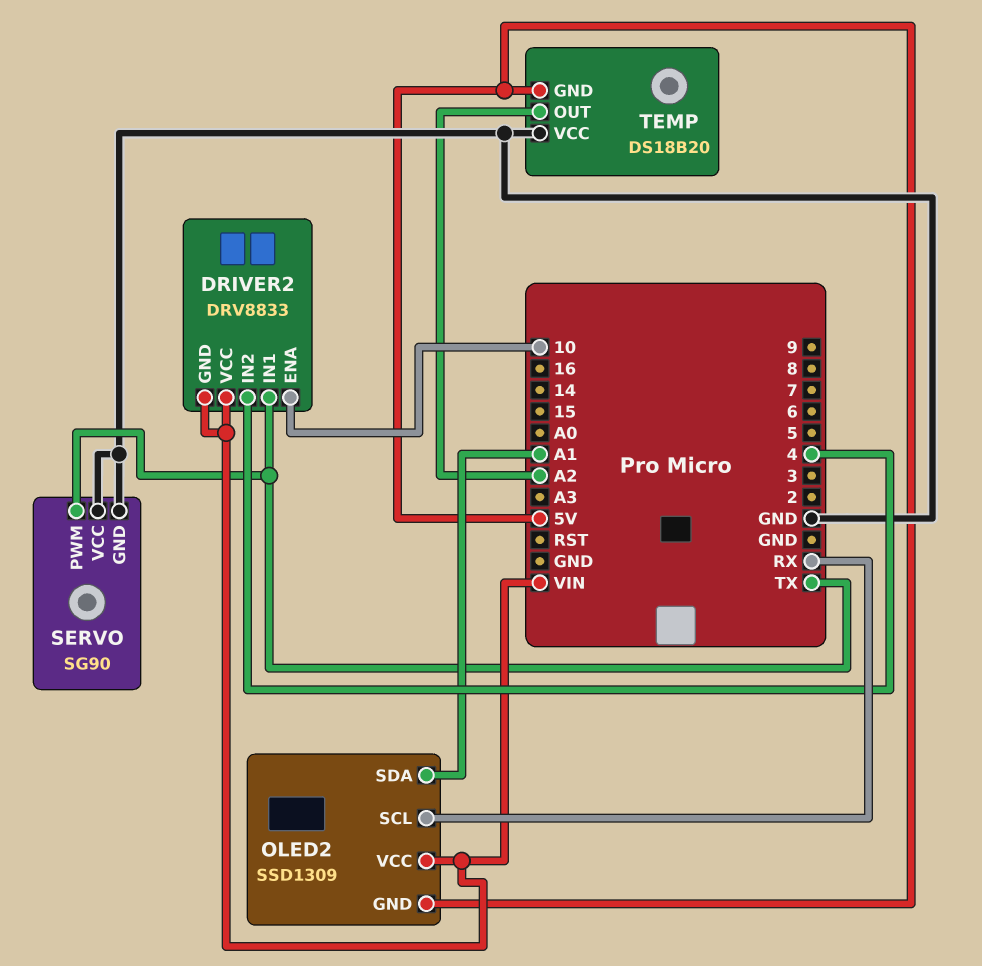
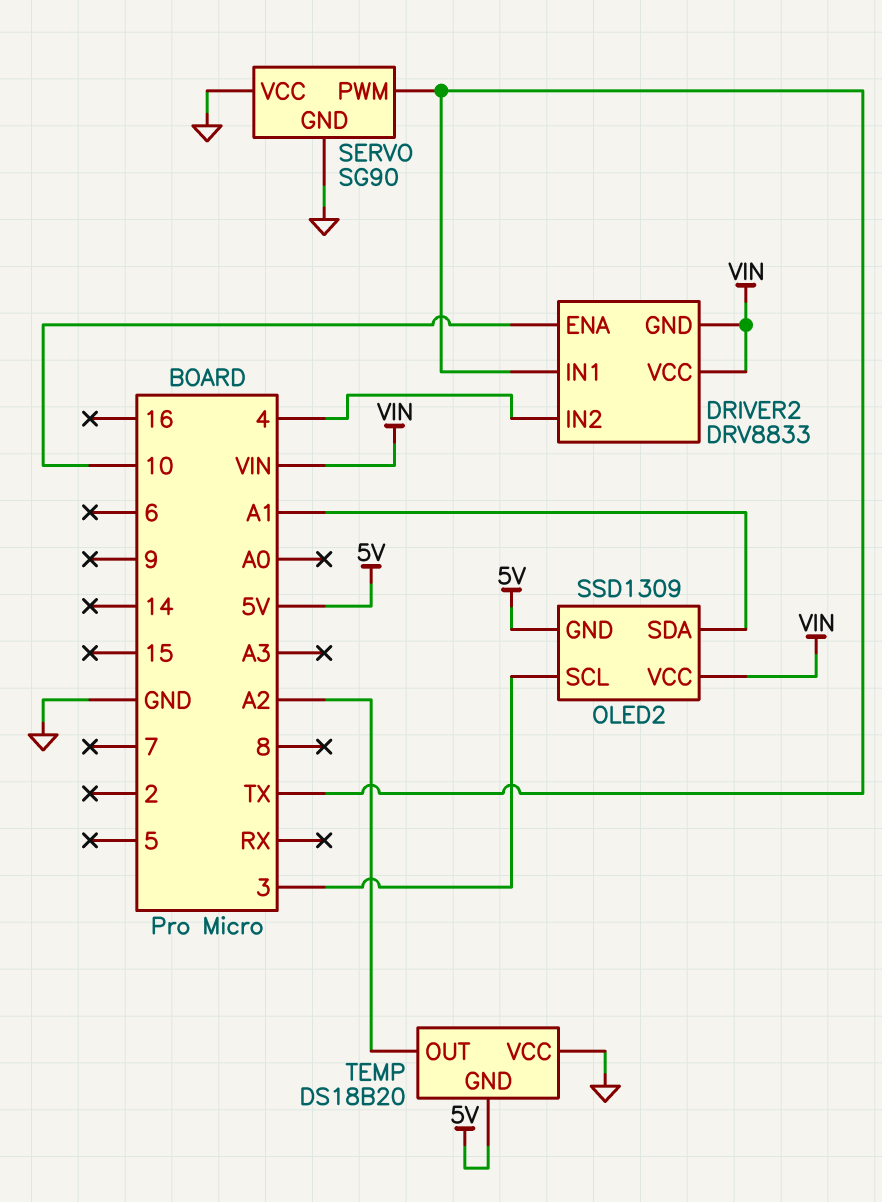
OLED2 pin SCL: RX -> 3

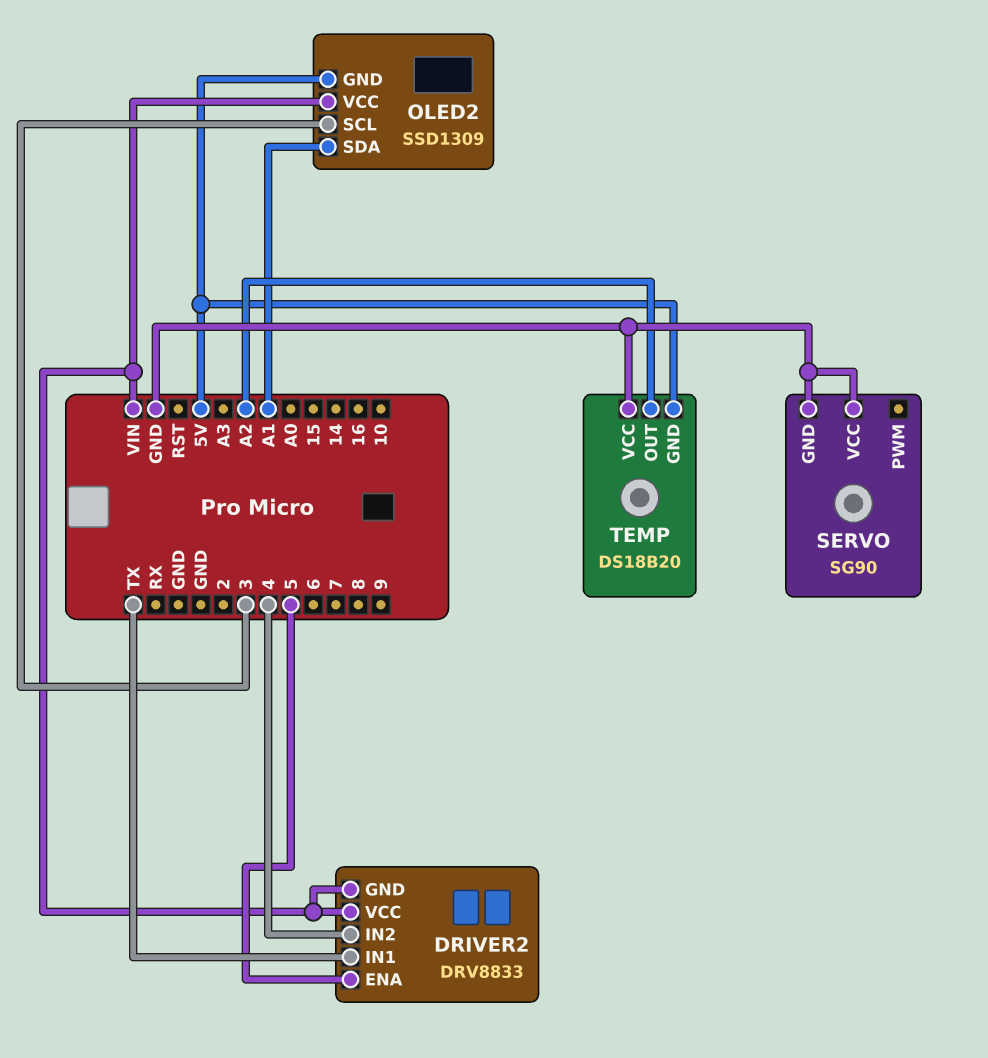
DRIVER2 pin ENA: 10 -> 5
SERVO pin PWM: TX -> none

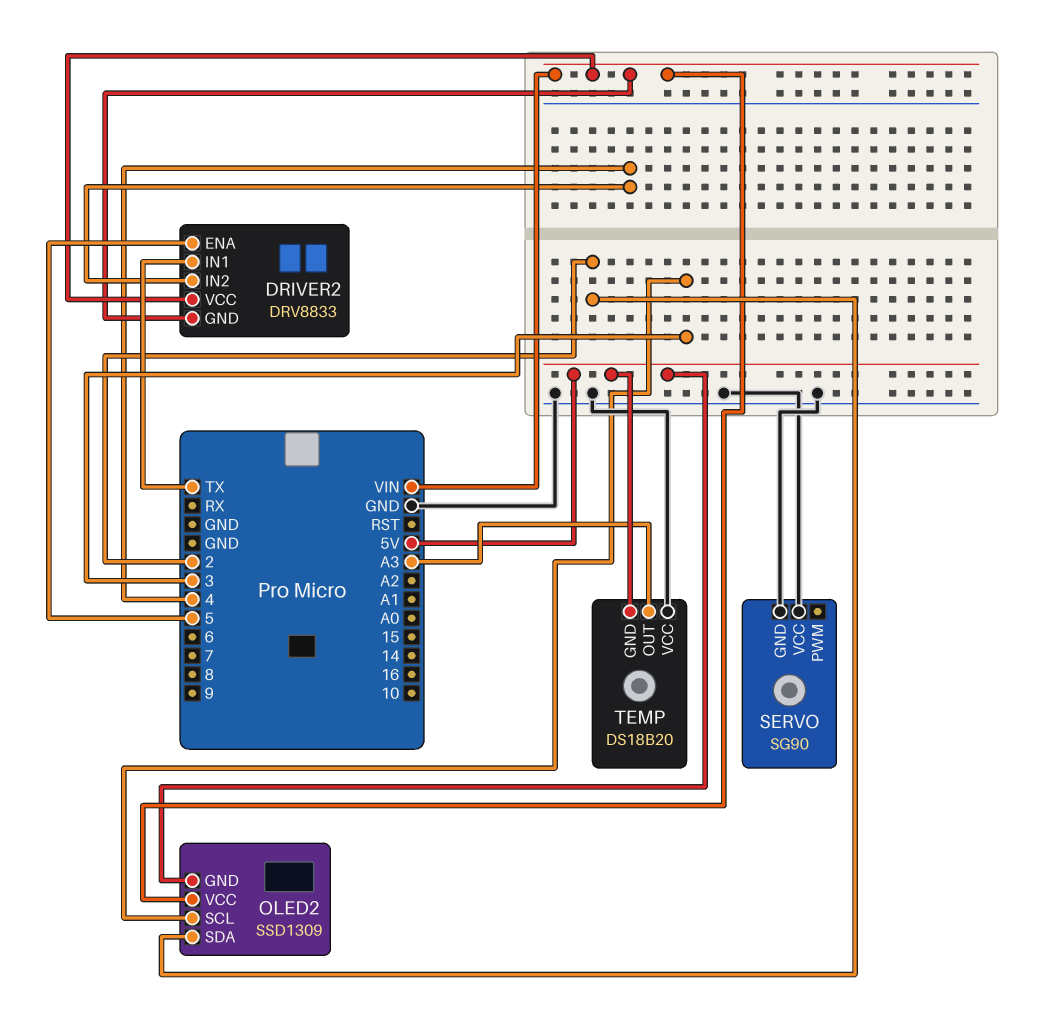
OLED2 pin SDA: A1 -> 2
TEMP pin OUT: A2 -> A3

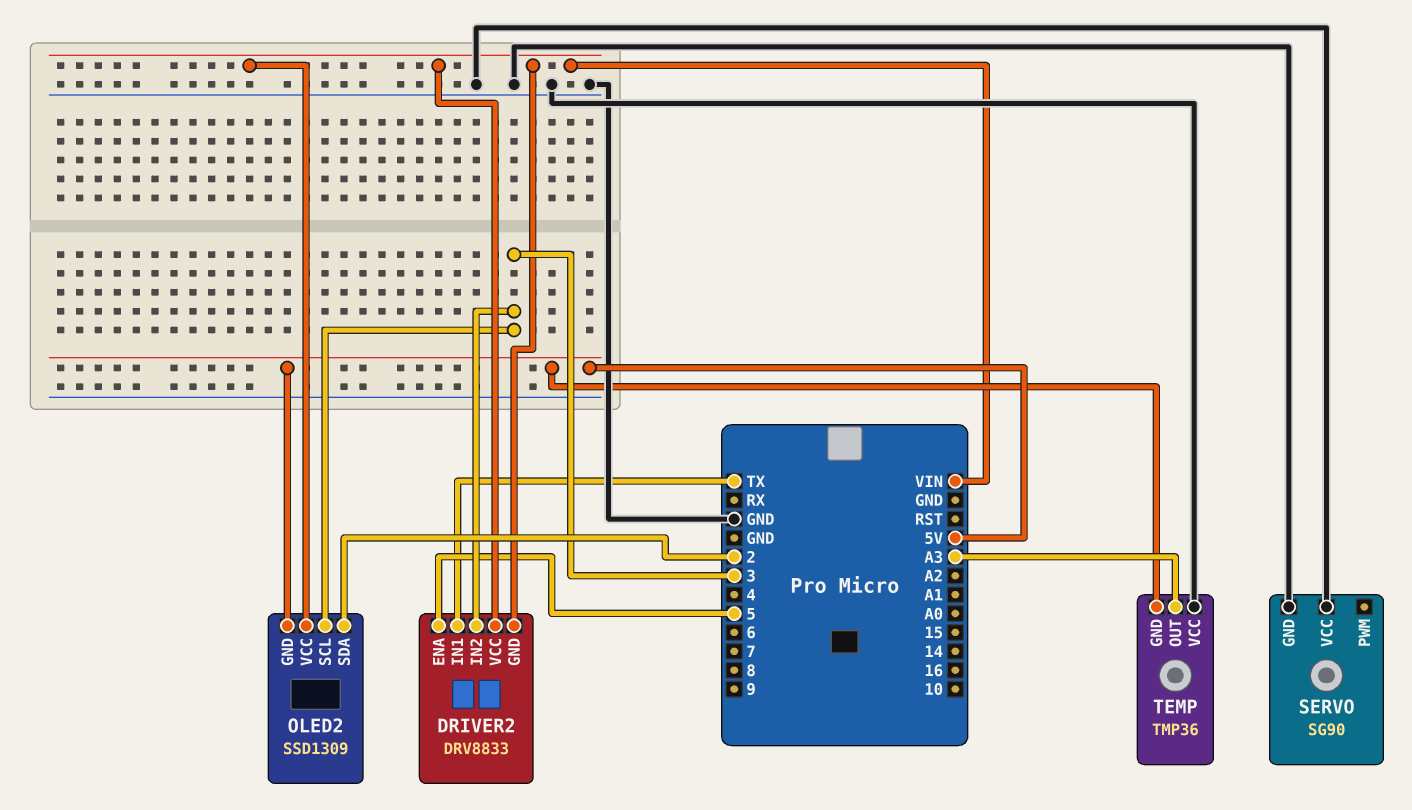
DRIVER2 pin IN2: 4 -> 3
TEMP: DS18B20 -> TMP36

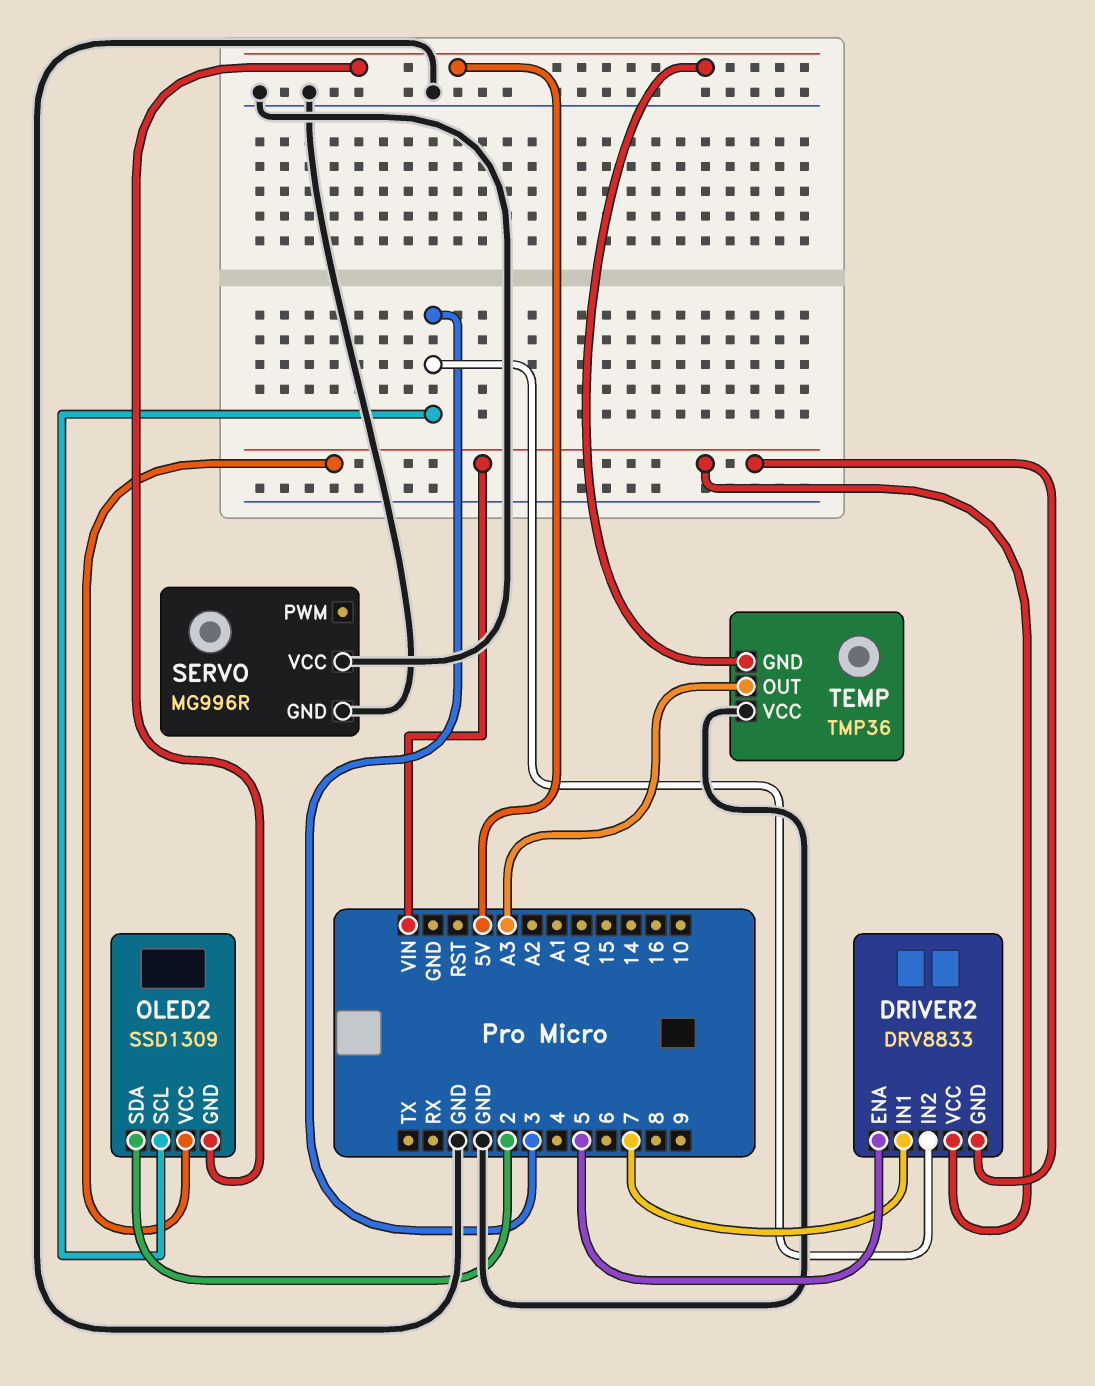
DRIVER2 pin IN1: TX -> 7
SERVO: SG90 -> MG996R

